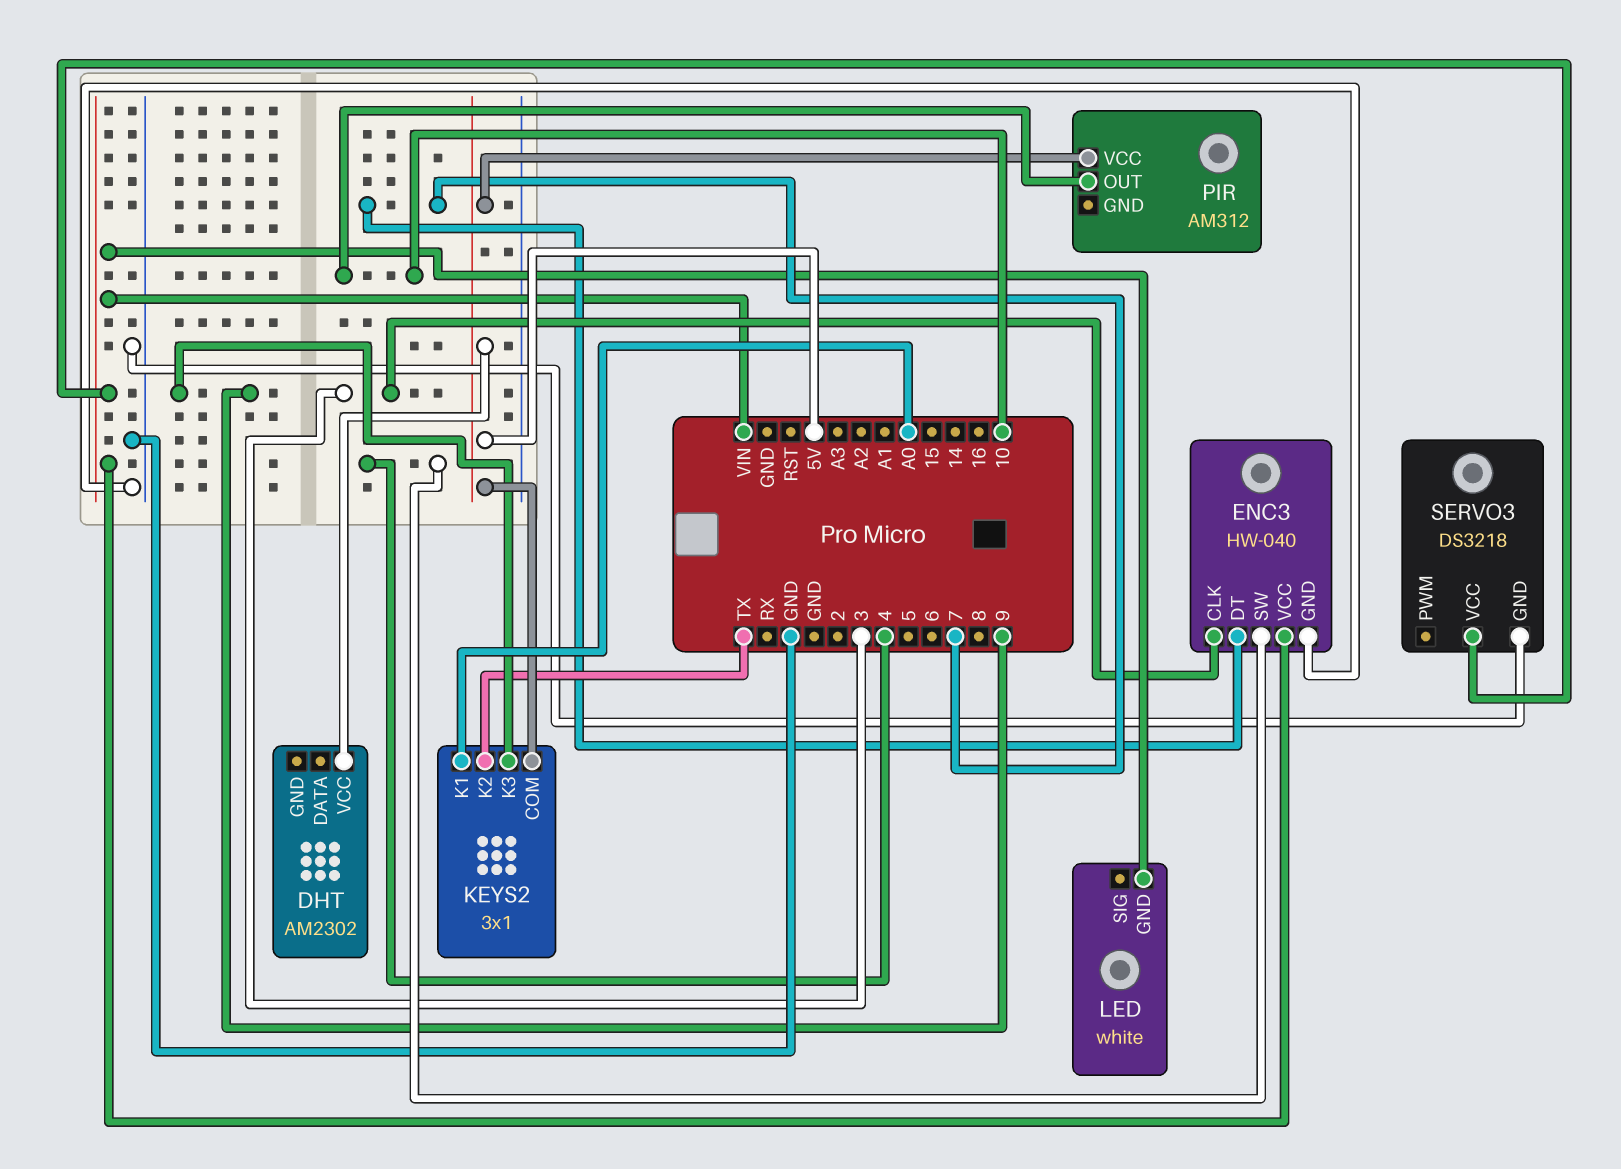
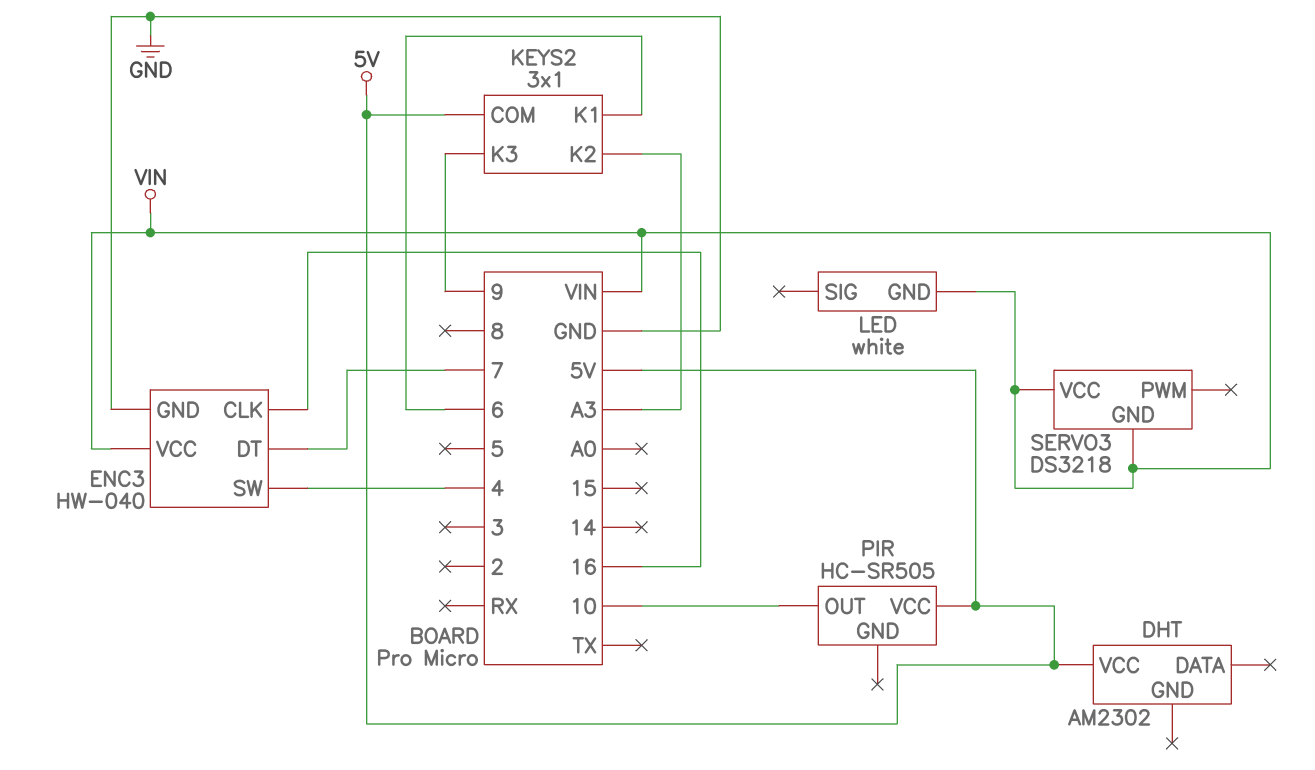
ENC3 pin CLK: 3 -> 16
KEYS2 pin K1: A0 -> 6
KEYS2 pin K2: TX -> A3
PIR: AM312 -> HC-SR505
SERVO3 pin GND: GND -> VIN

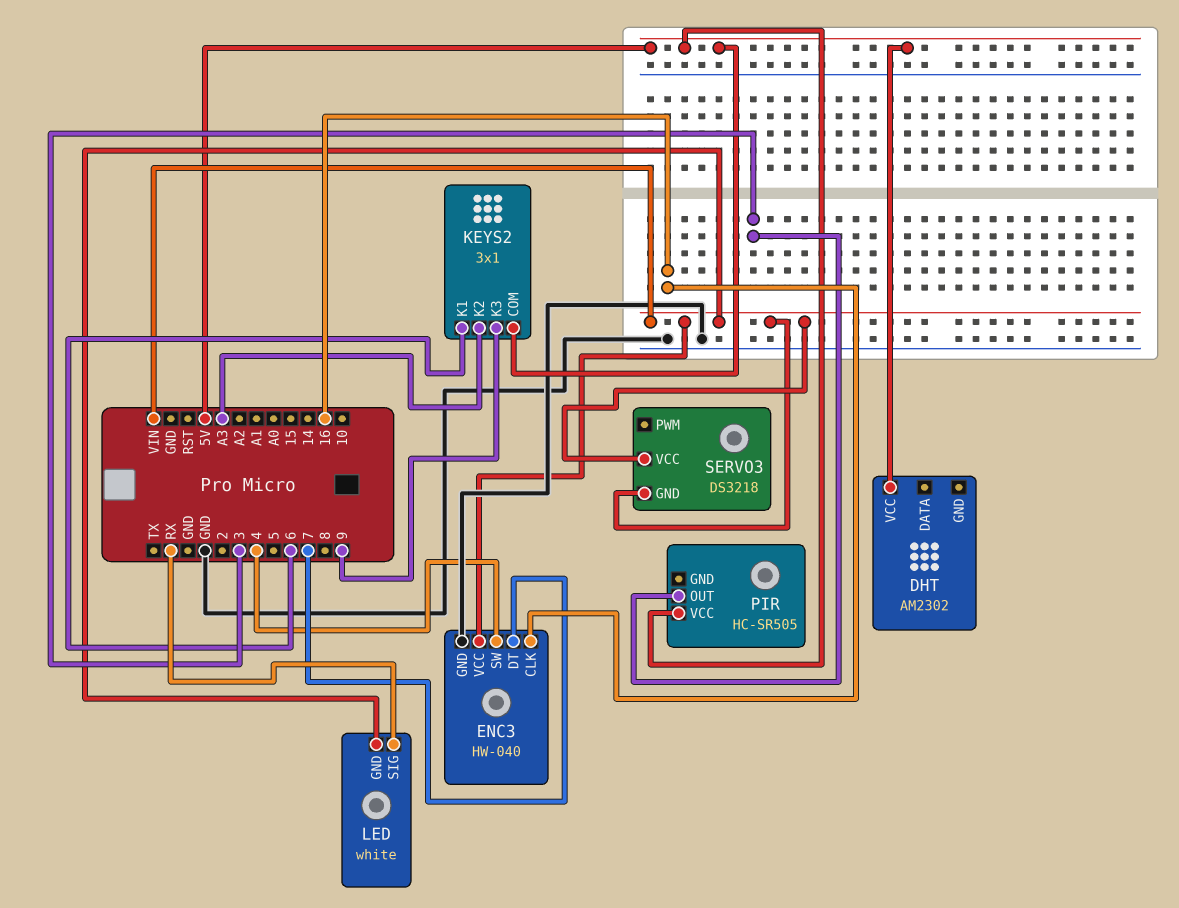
LED pin SIG: none -> RX
PIR pin OUT: 10 -> 3

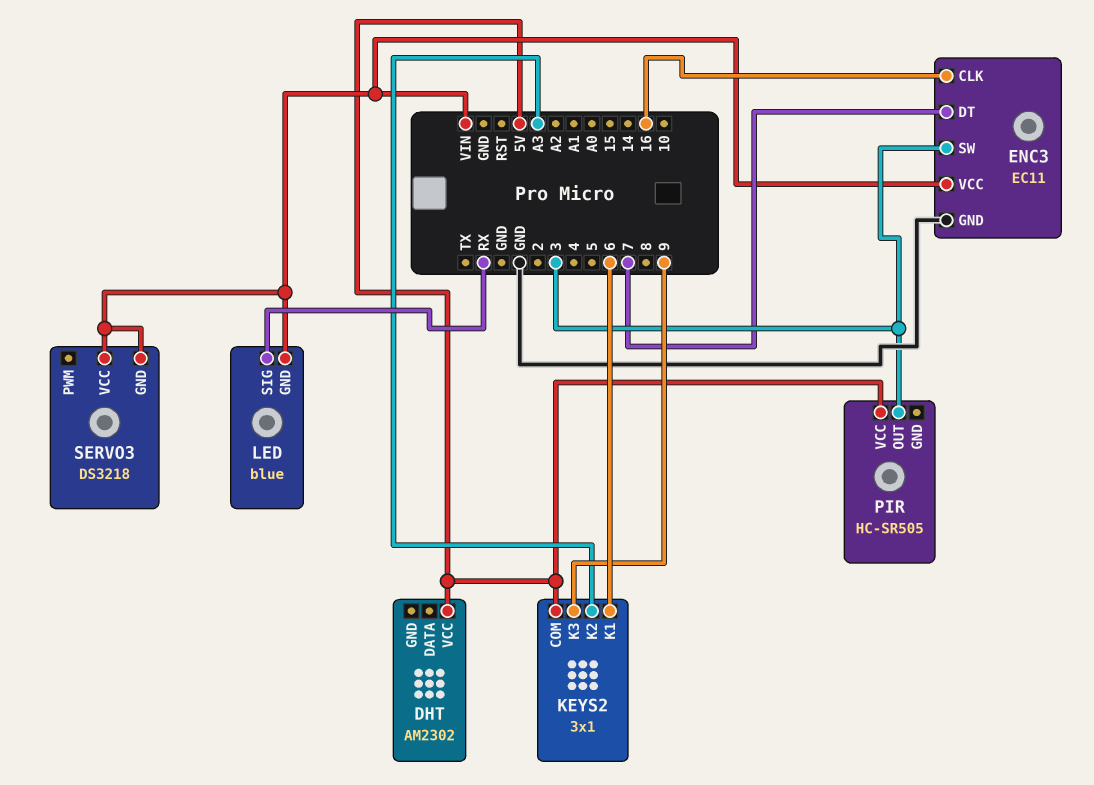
ENC3: HW-040 -> EC11
ENC3 pin SW: 4 -> 3
LED: white -> blue

